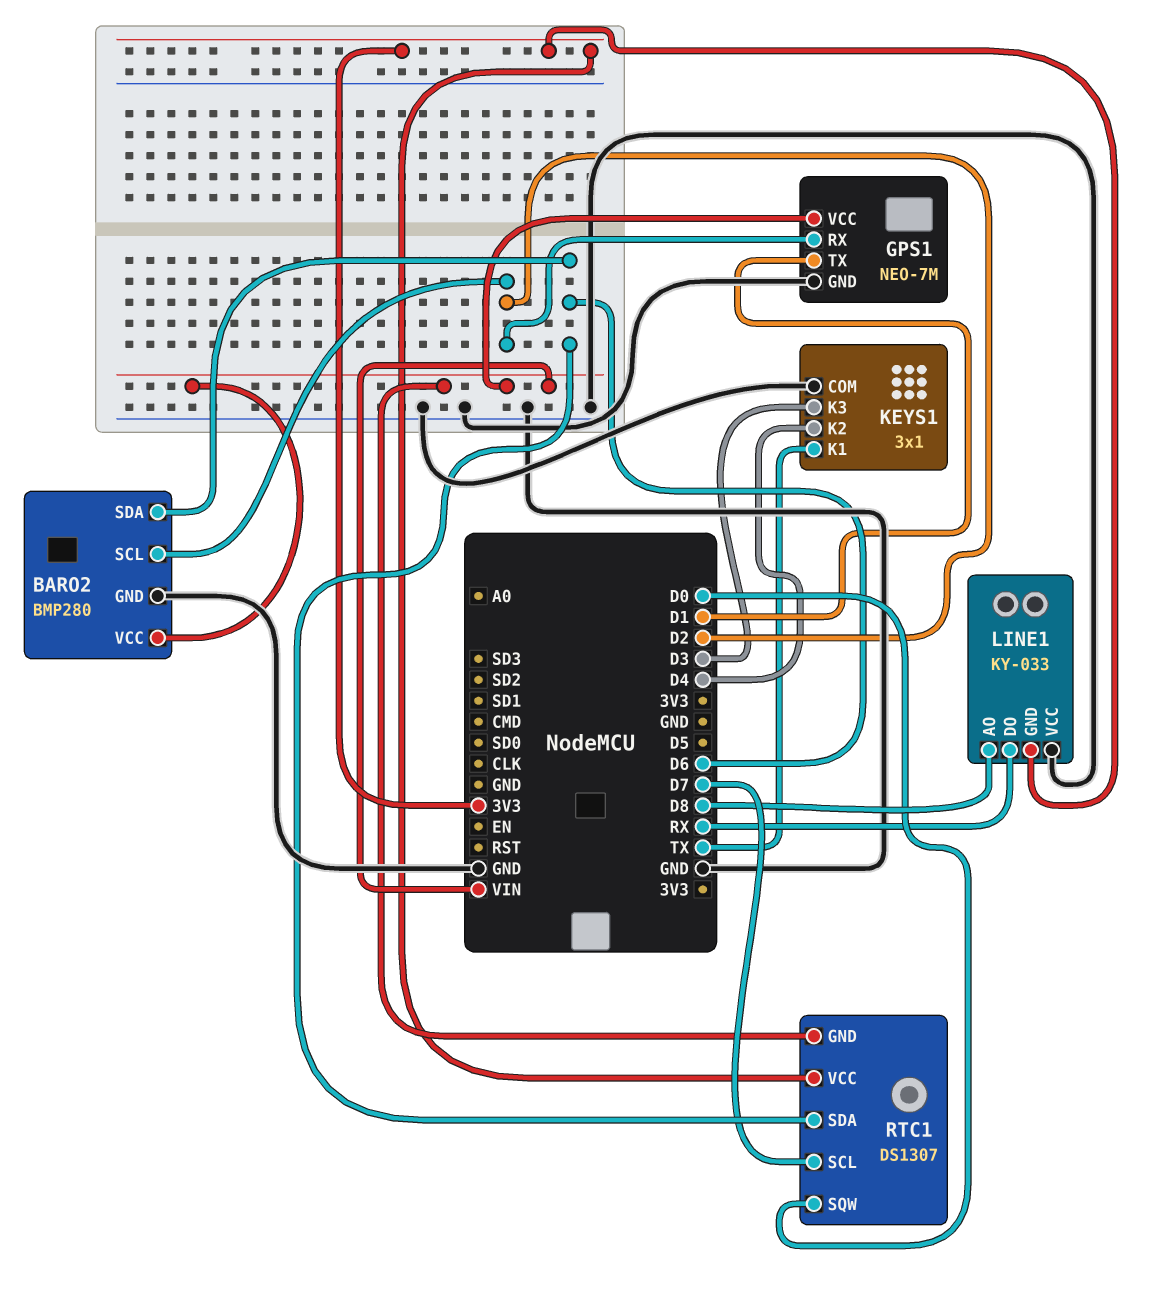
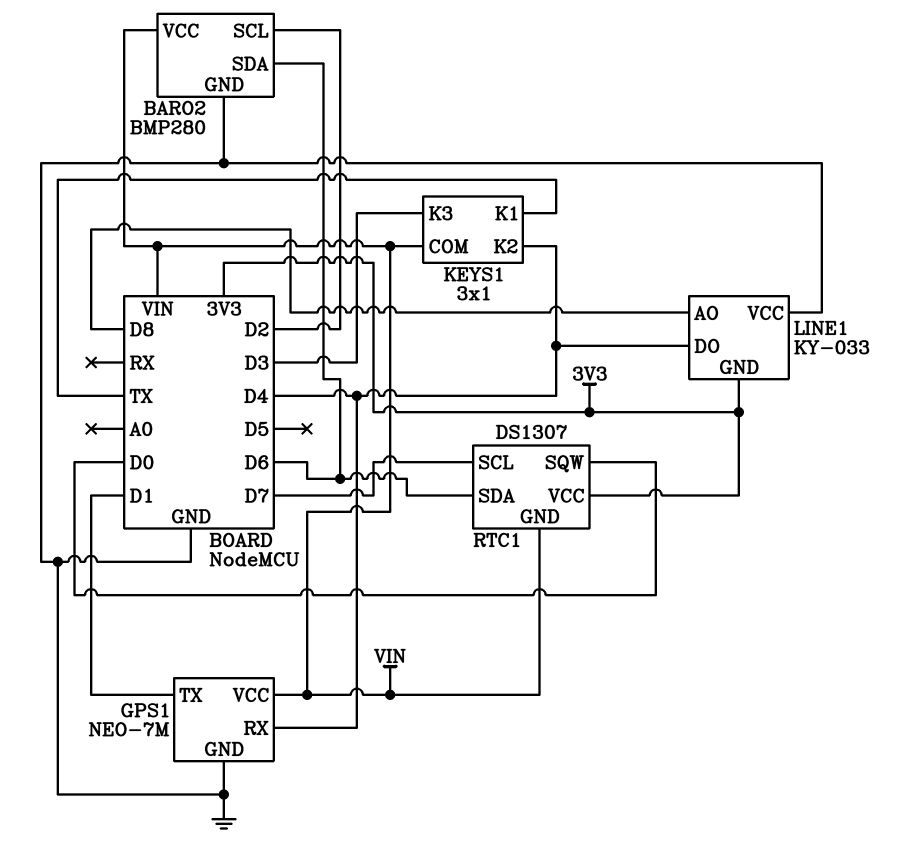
GPS1 pin RX: D2 -> D4
KEYS1 pin COM: GND -> VIN
LINE1 pin DO: RX -> D4

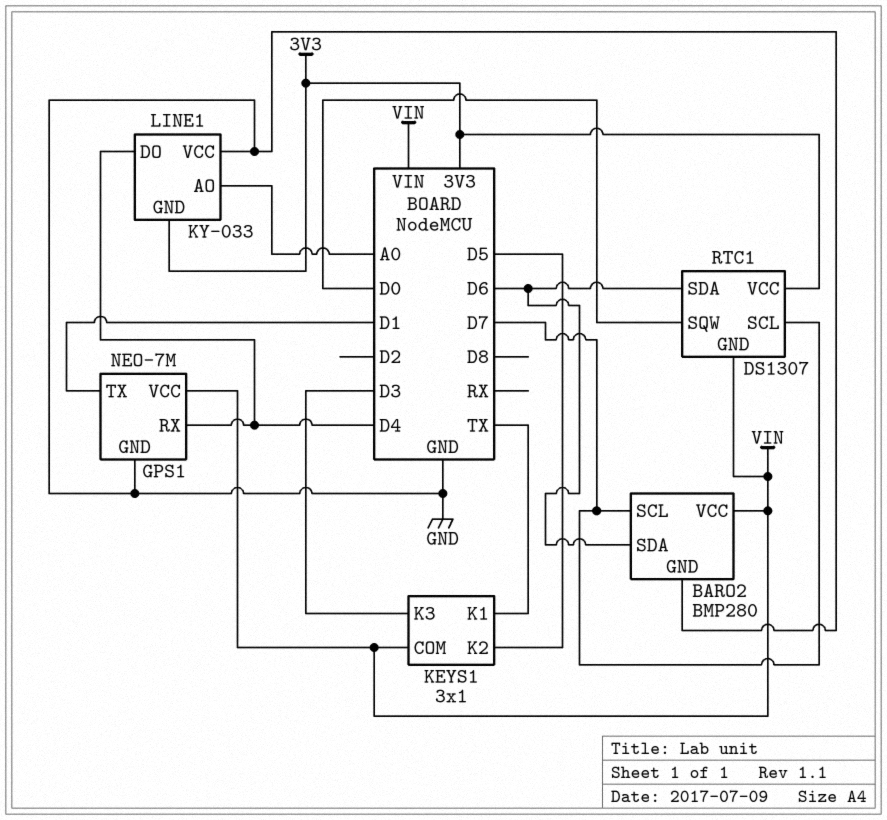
BARO2 pin SCL: D2 -> D7
KEYS1 pin K2: D4 -> D5
LINE1 pin AO: D8 -> A0

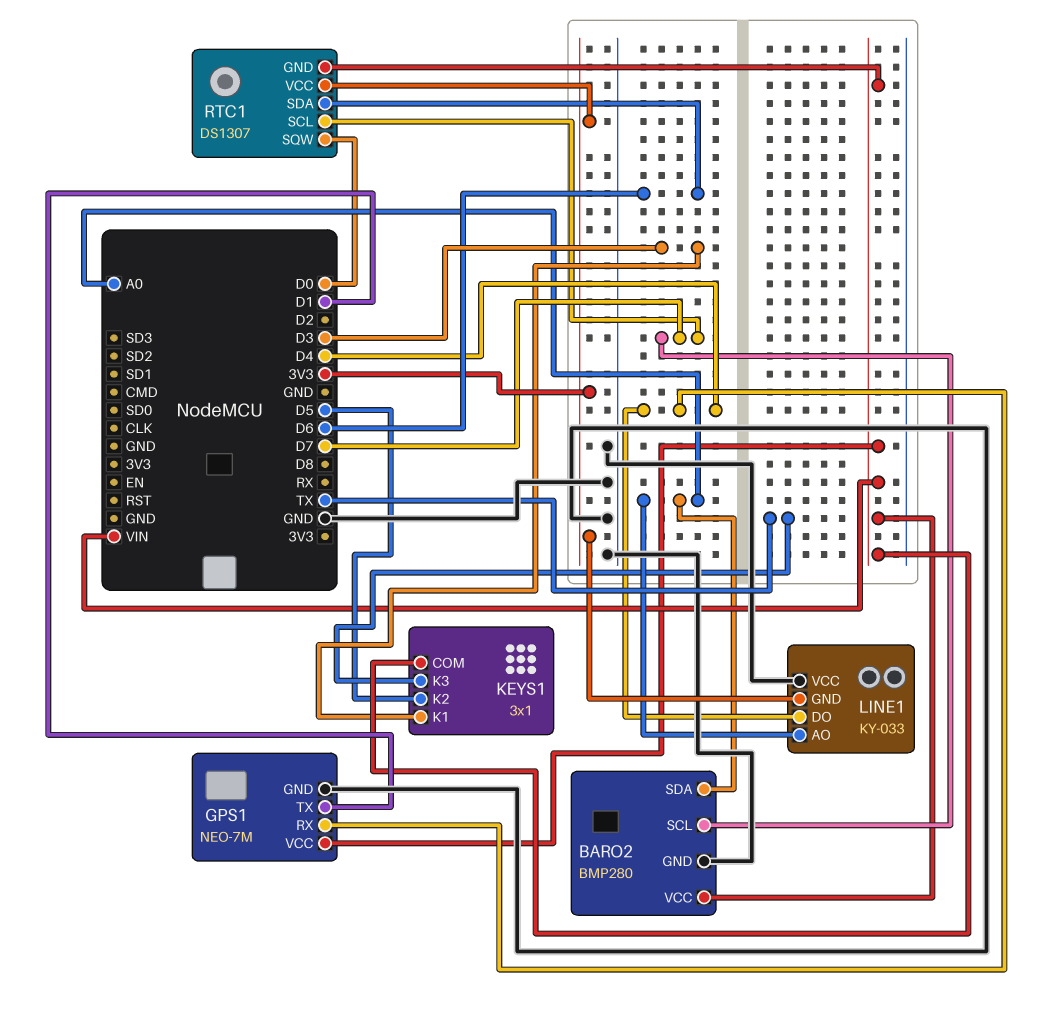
BARO2 pin SDA: D6 -> A0
KEYS1 pin K1: TX -> D3
KEYS1 pin K3: D3 -> TX

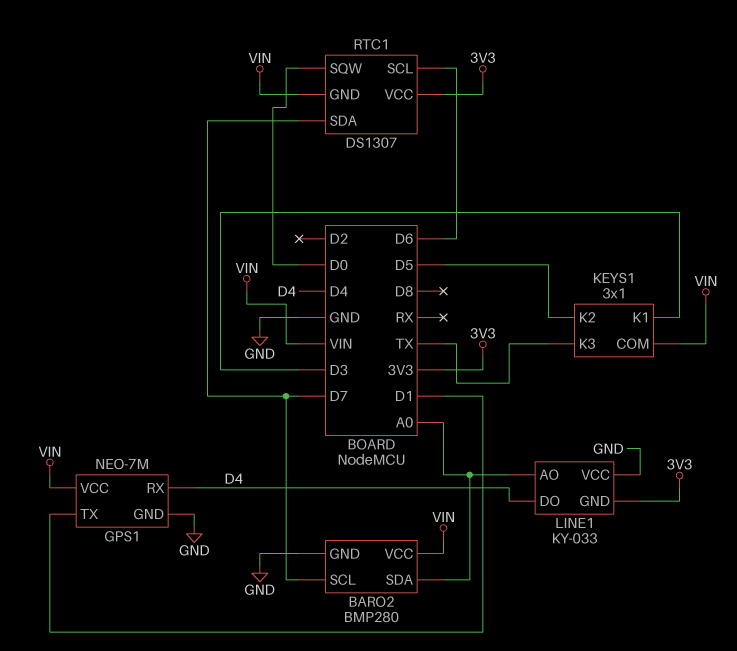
RTC1 pin SCL: D7 -> D6
RTC1 pin SDA: D6 -> D7

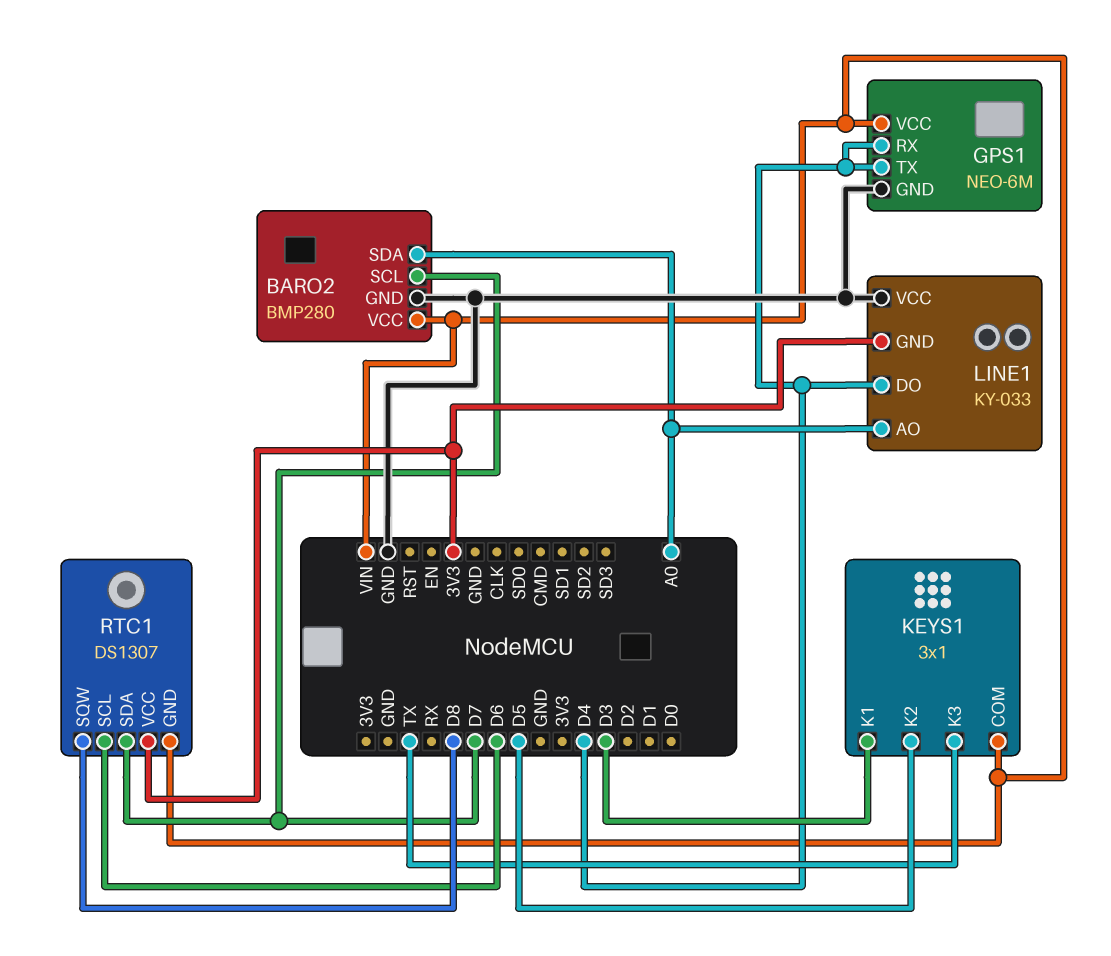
GPS1: NEO-7M -> NEO-6M
GPS1 pin TX: D1 -> D4
RTC1 pin SQW: D0 -> D8

